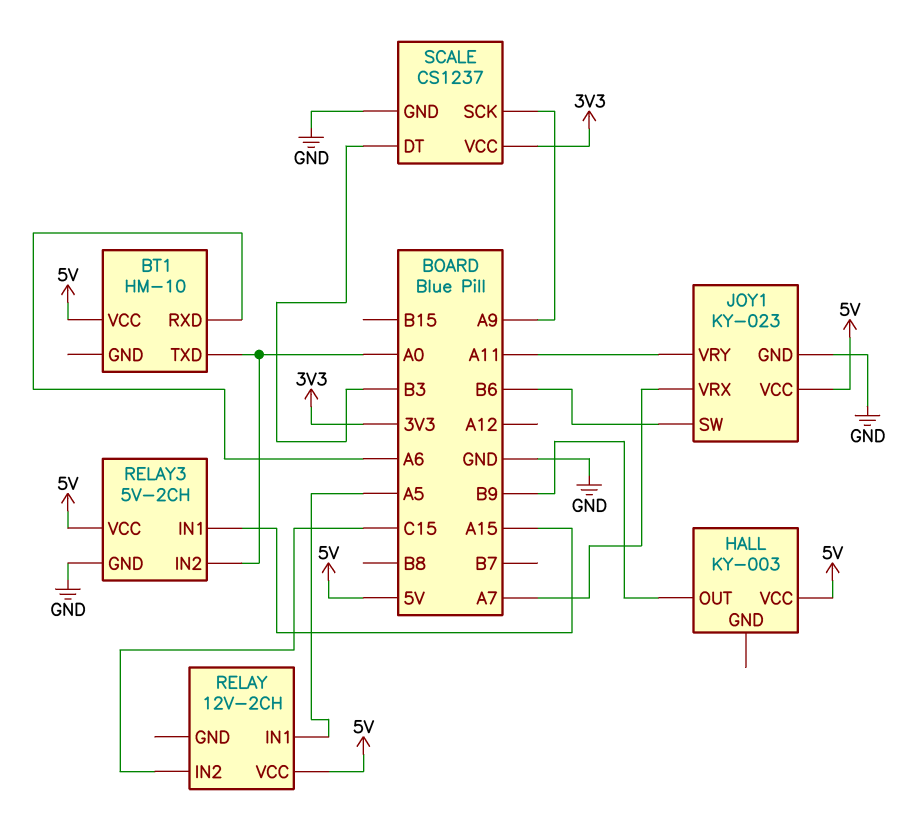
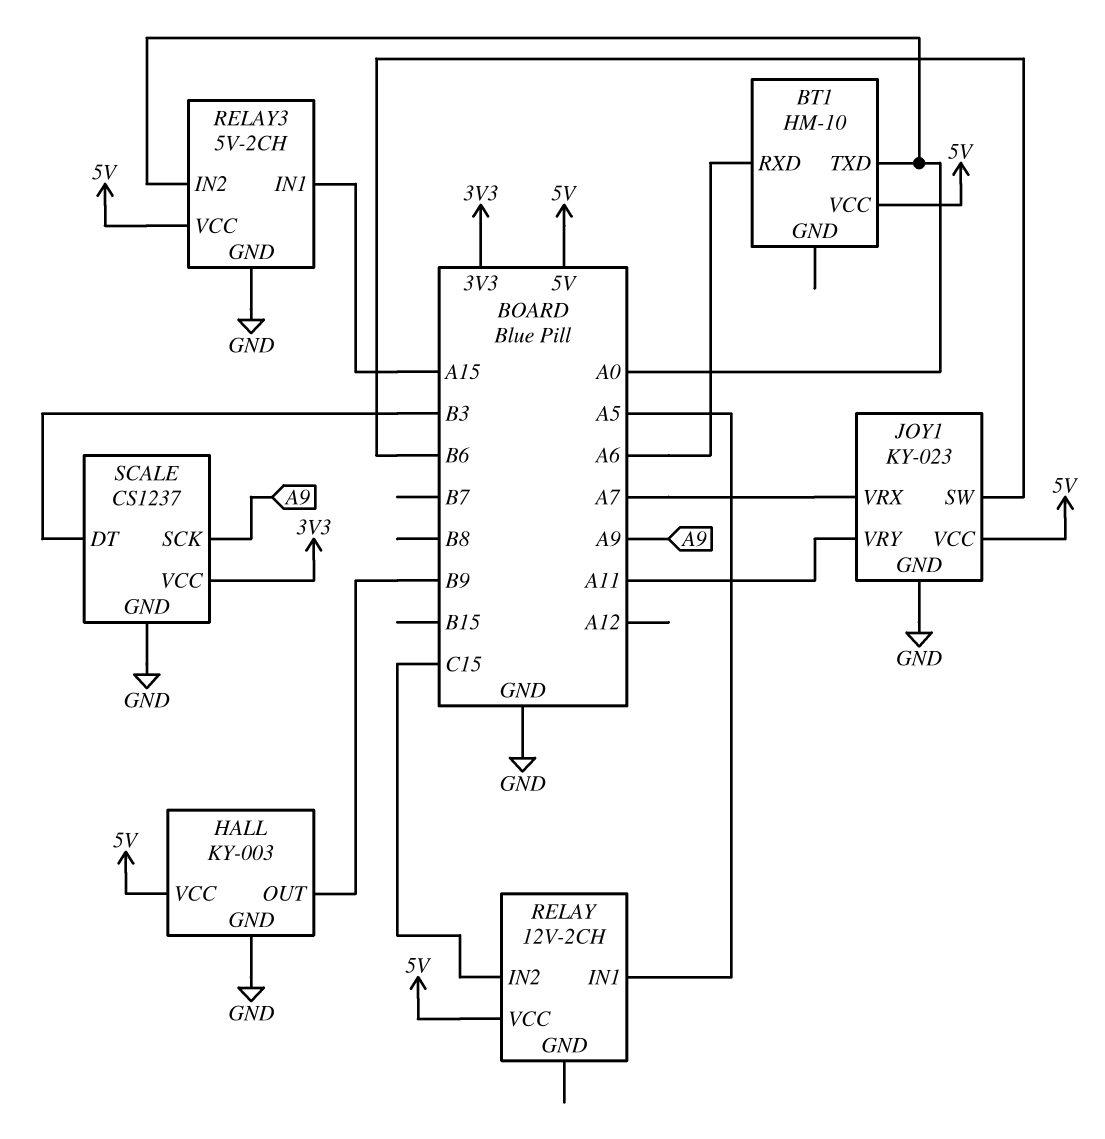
HALL pin GND: none -> GND

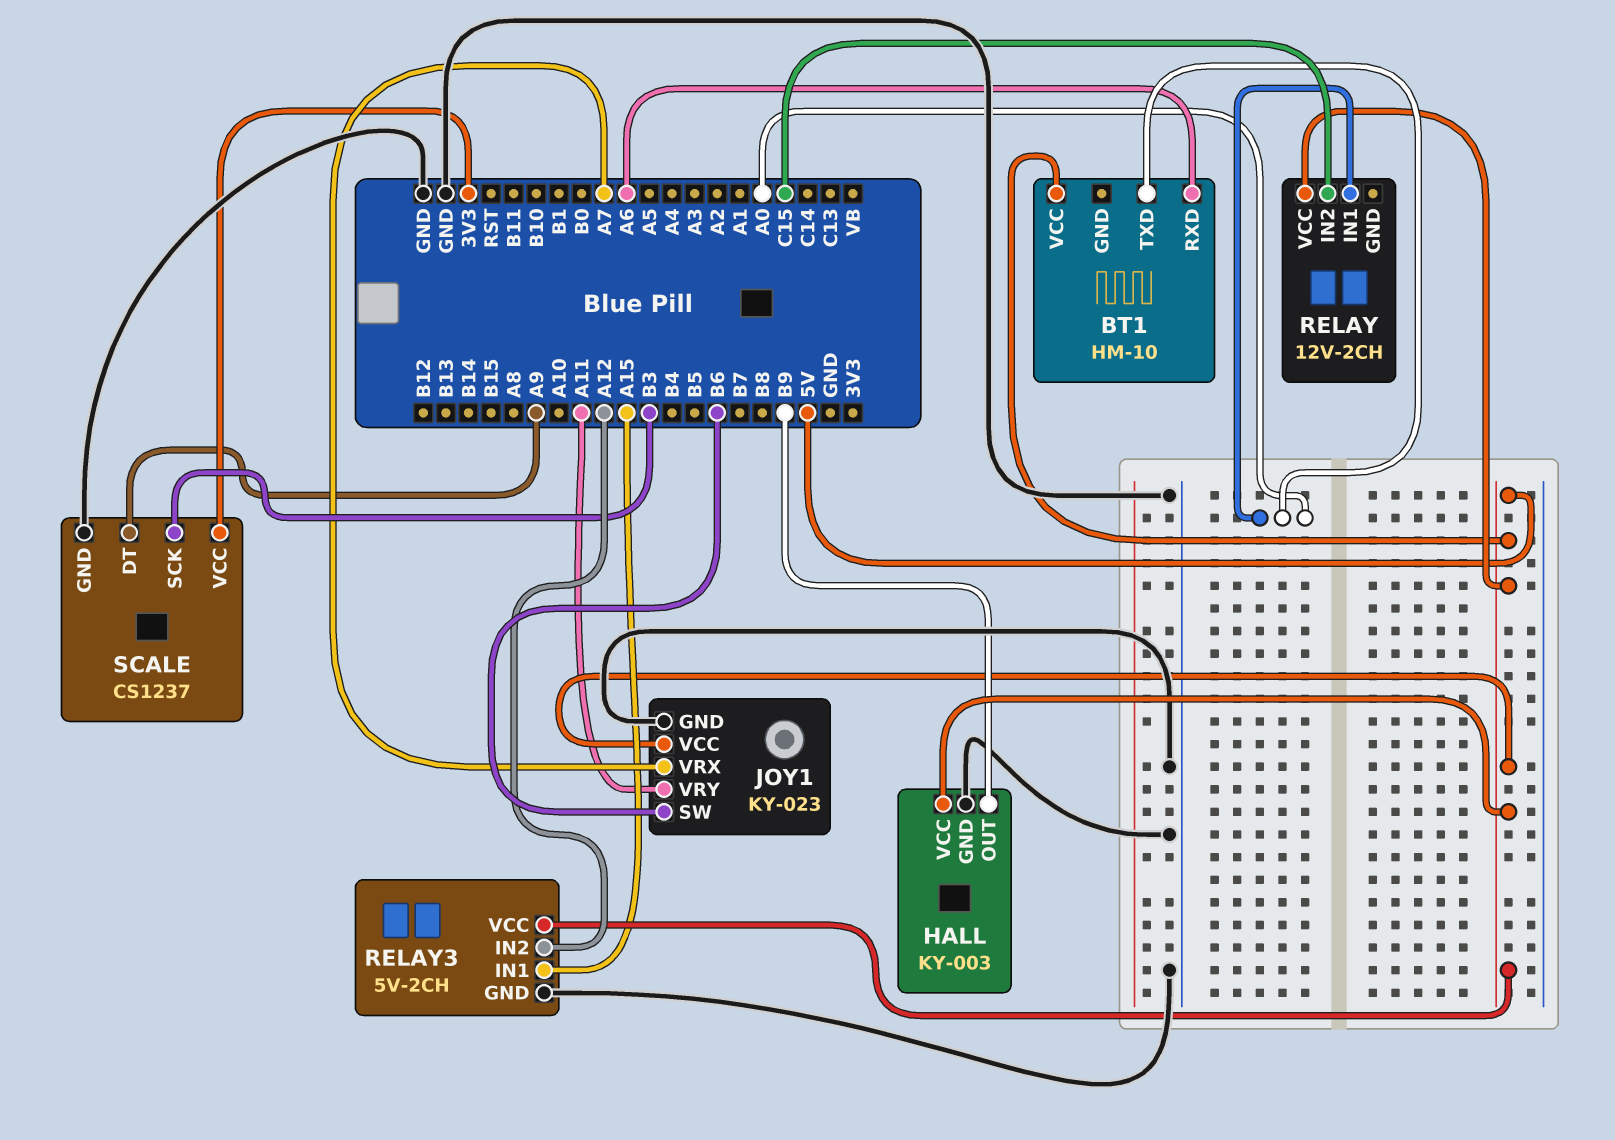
RELAY pin IN1: A5 -> A0
RELAY3 pin IN2: A0 -> A12
SCALE pin DT: B3 -> A9
SCALE pin SCK: A9 -> B3

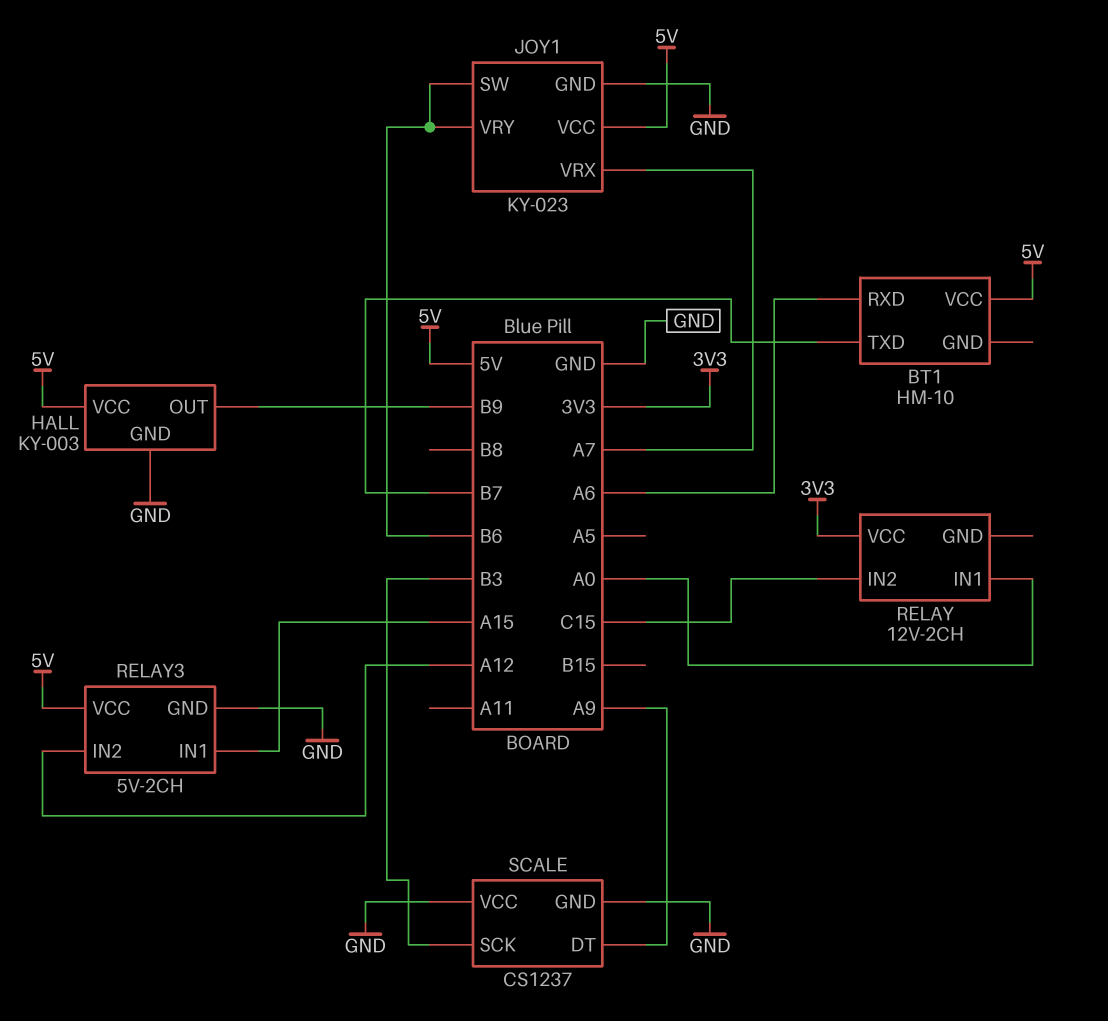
BT1 pin TXD: A0 -> B7
JOY1 pin VRY: A11 -> B6
RELAY pin VCC: 5V -> 3V3
SCALE pin VCC: 3V3 -> GND

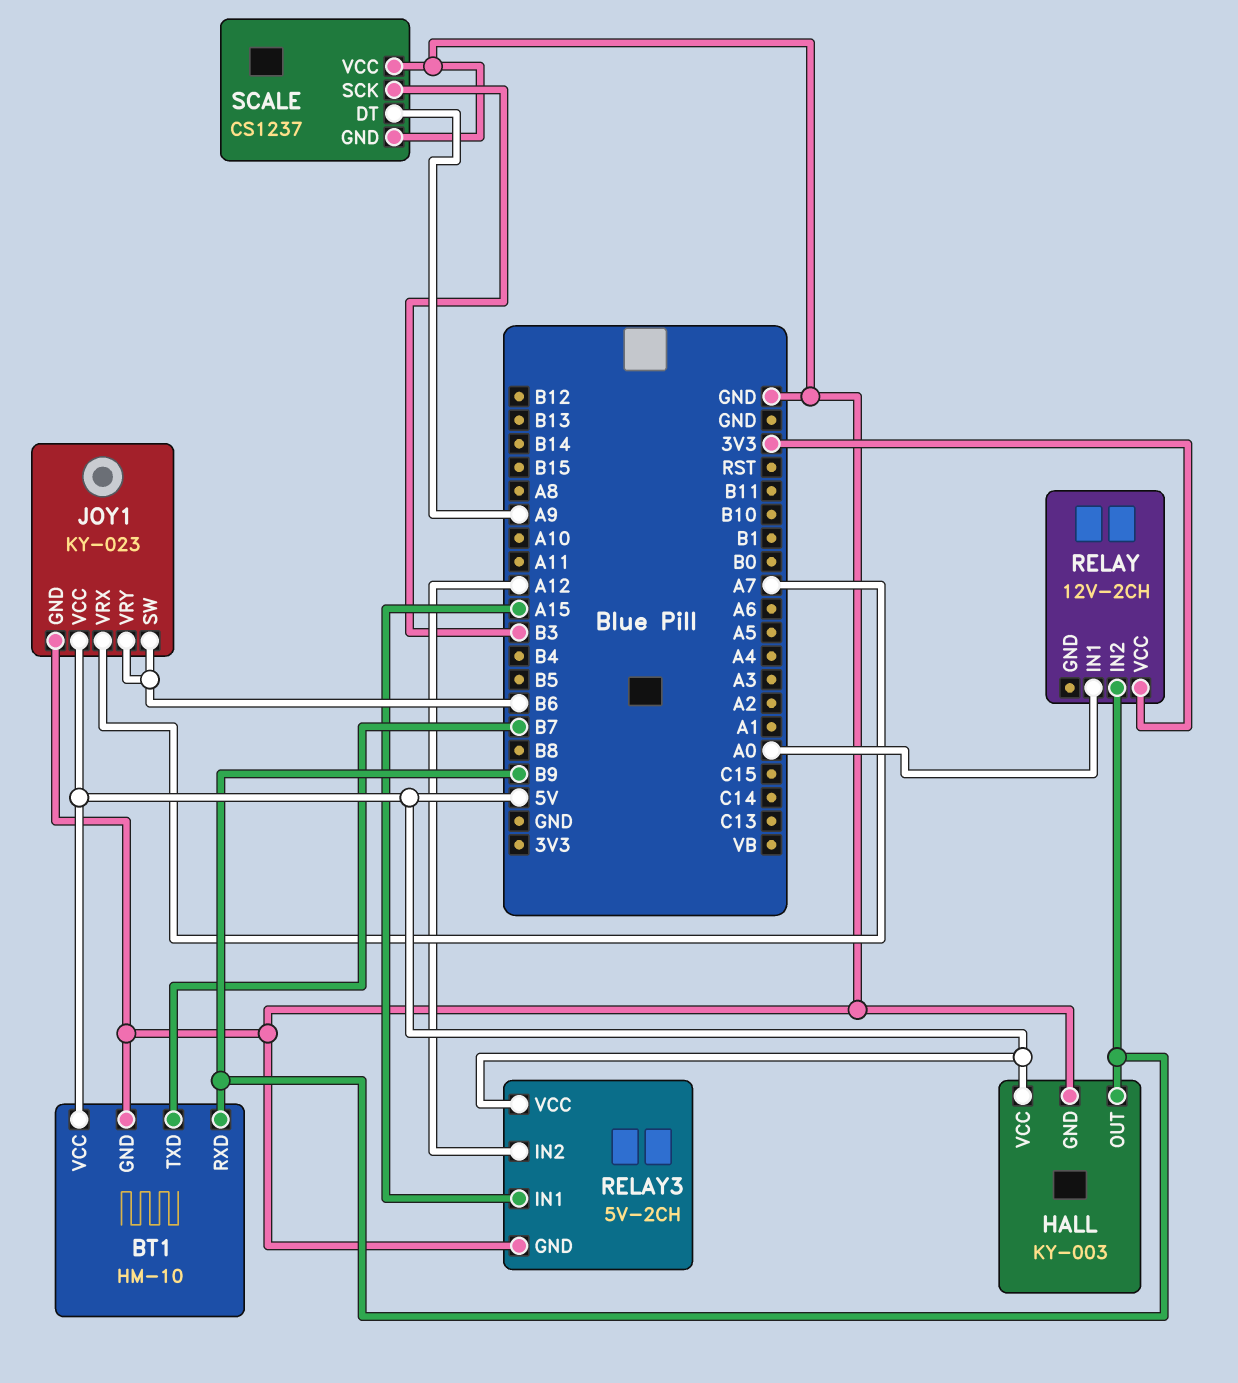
BT1 pin GND: none -> GND
BT1 pin RXD: A6 -> B9
RELAY pin IN2: C15 -> B9

